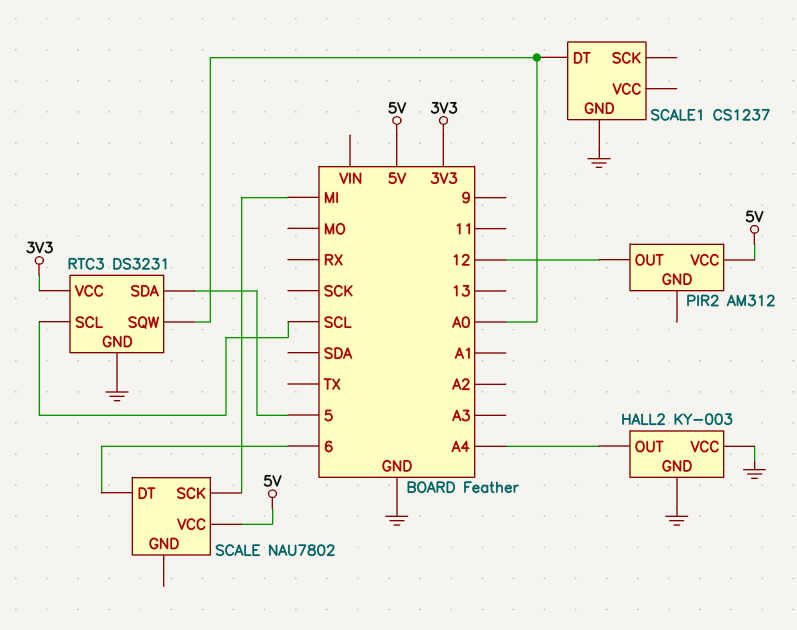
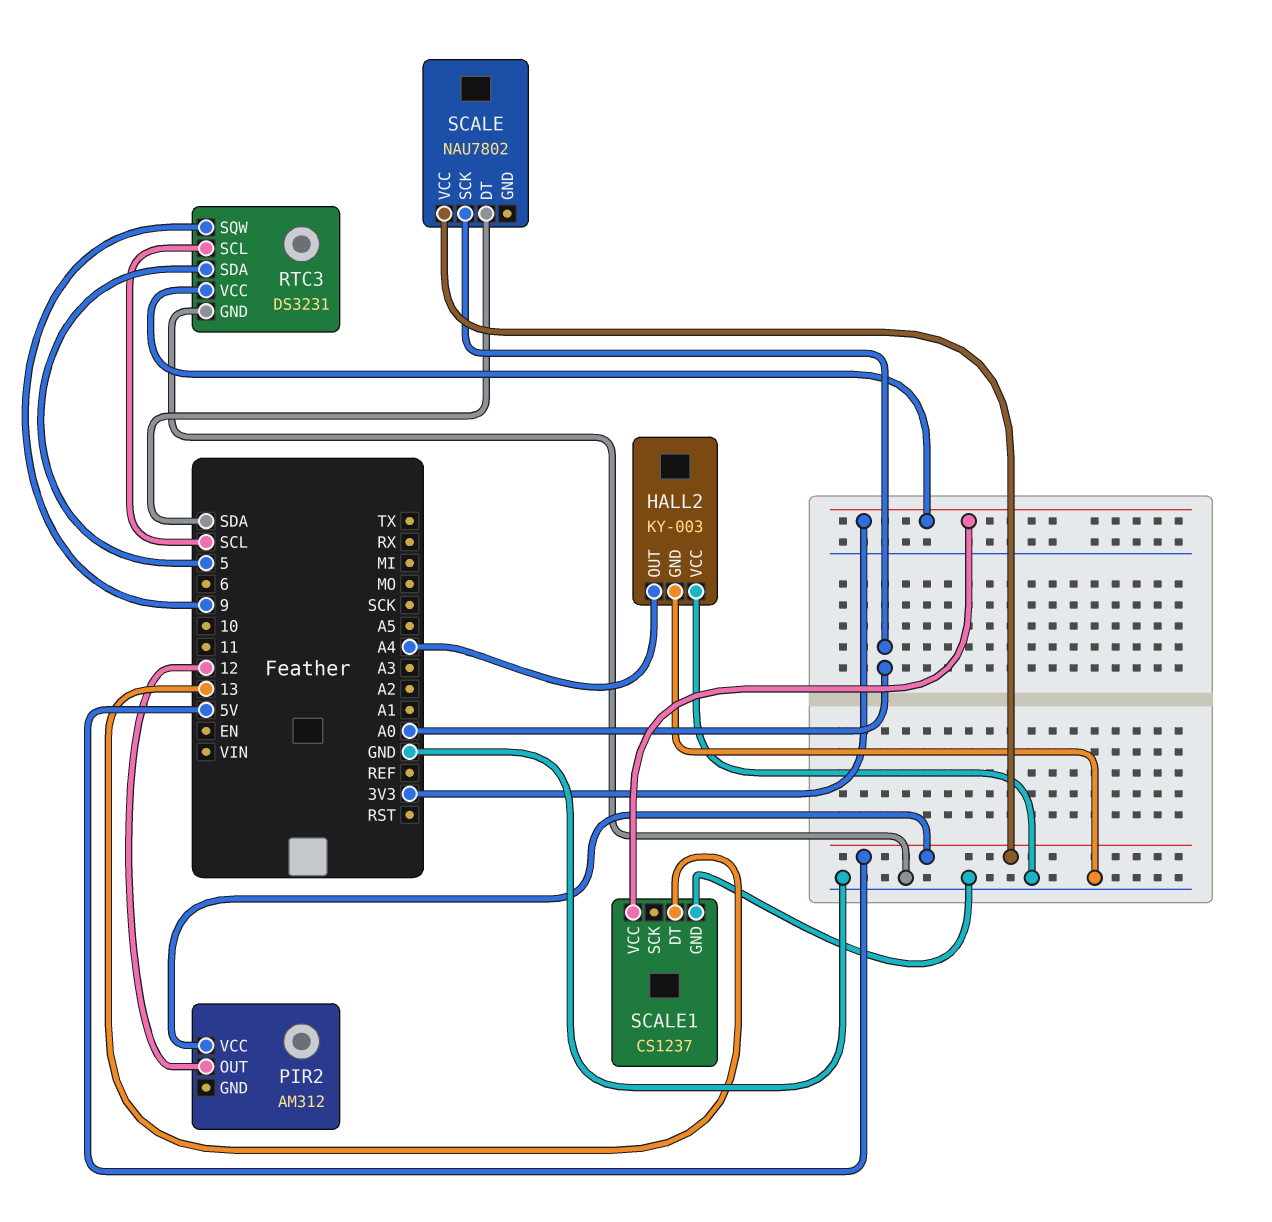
RTC3 pin SQW: A0 -> 9
SCALE pin DT: 6 -> SDA
SCALE pin SCK: MI -> A0
SCALE1 pin DT: A0 -> 13
SCALE1 pin VCC: none -> 3V3

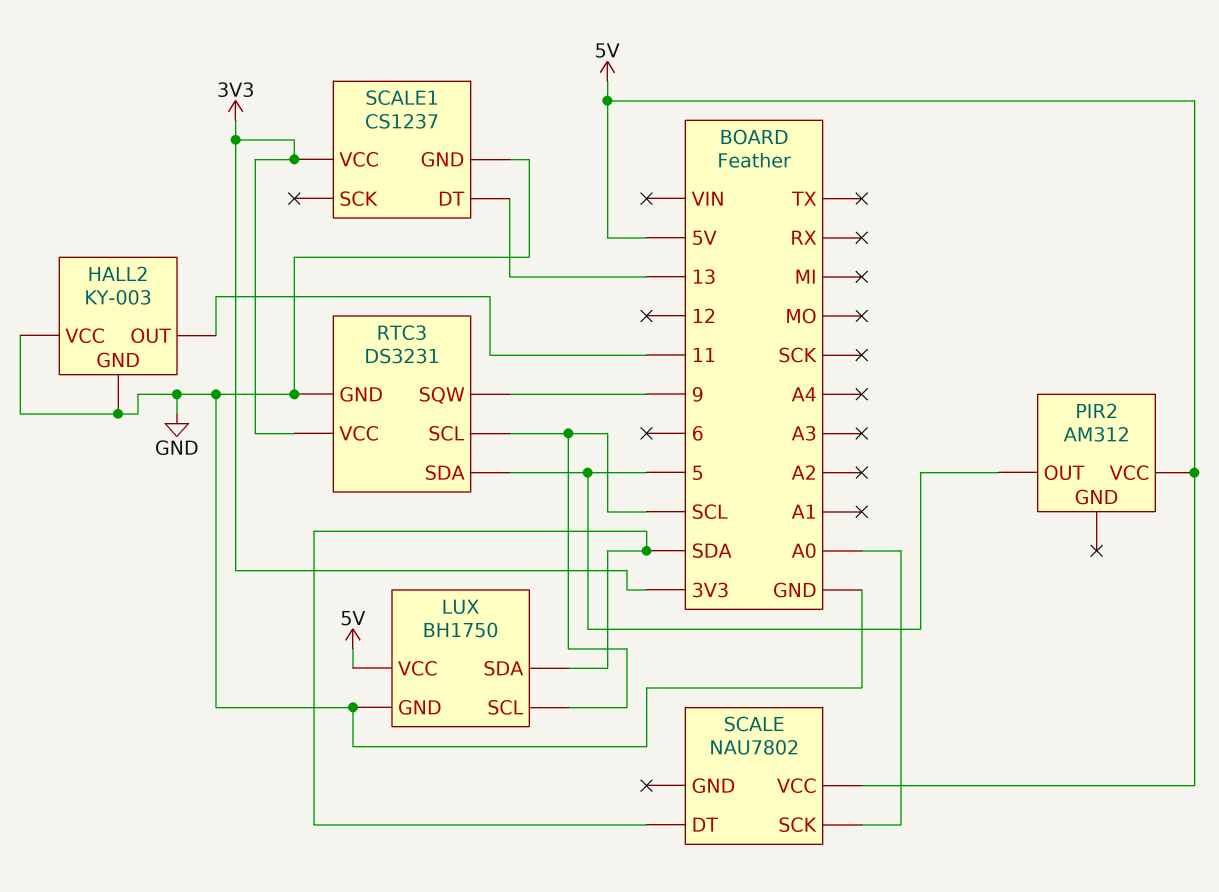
HALL2 pin OUT: A4 -> 11
LUX: none -> BH1750
LUX pin GND: none -> GND
LUX pin SCL: none -> SCL
LUX pin SDA: none -> SDA
LUX pin VCC: none -> 5V
PIR2 pin OUT: 12 -> 5

